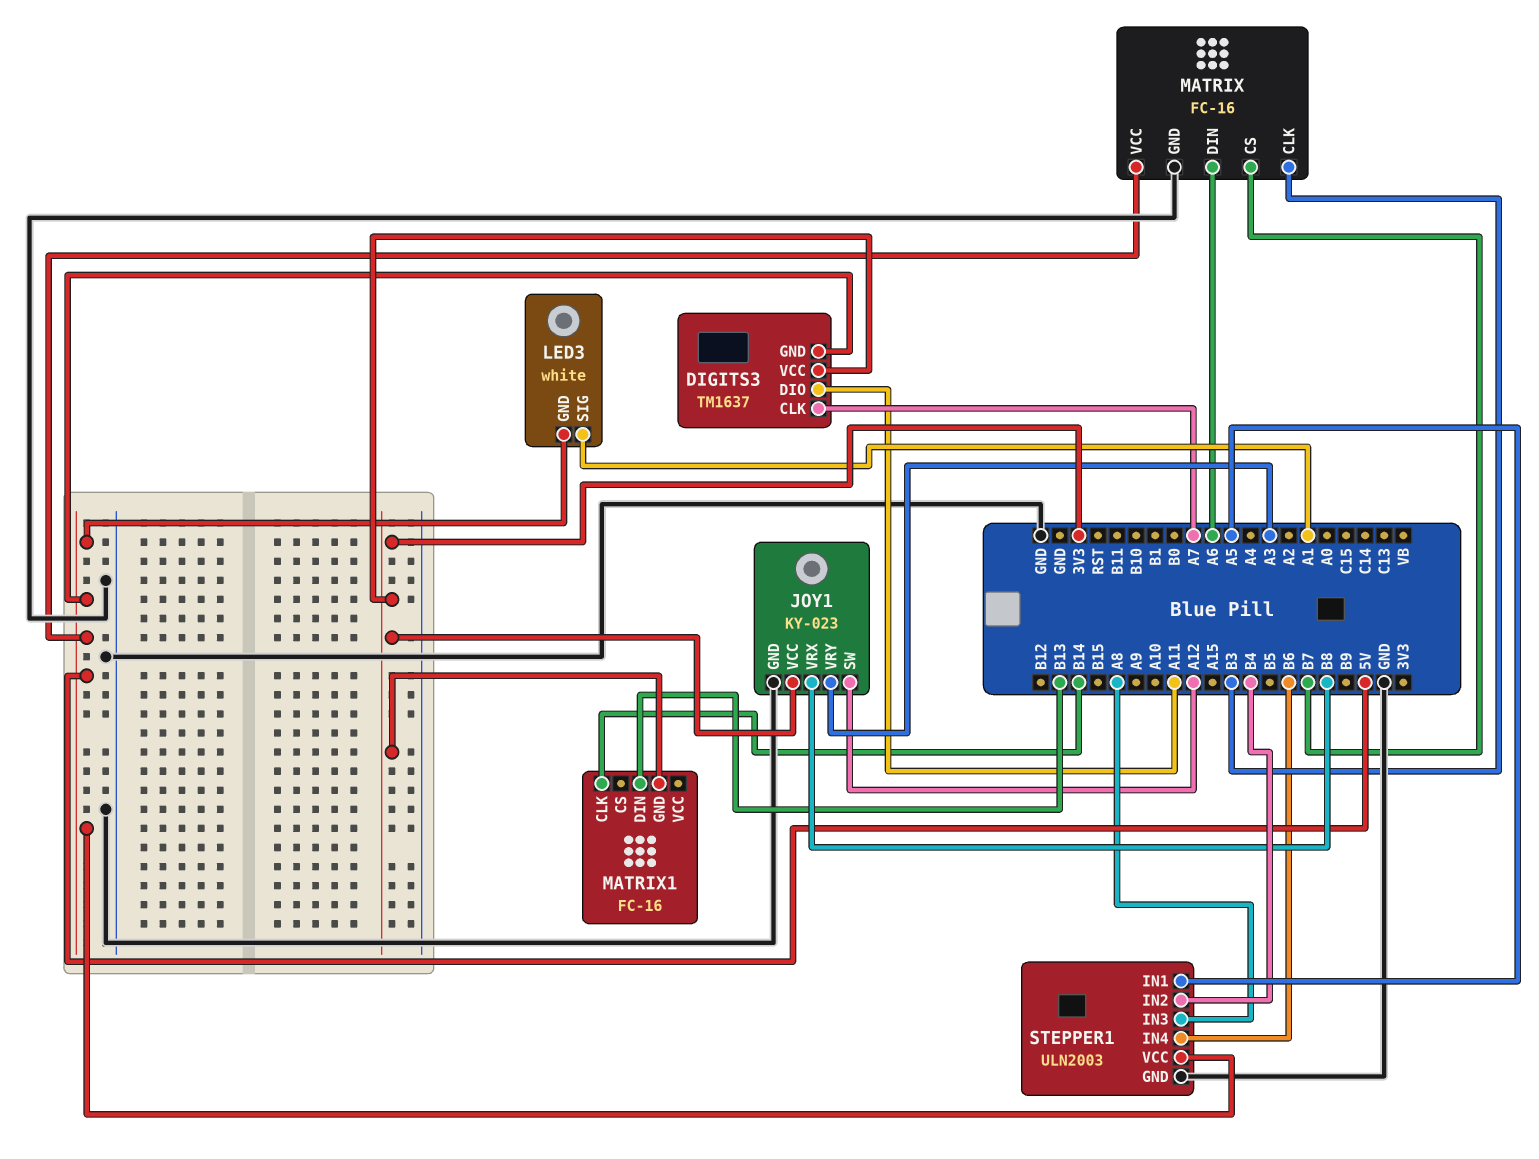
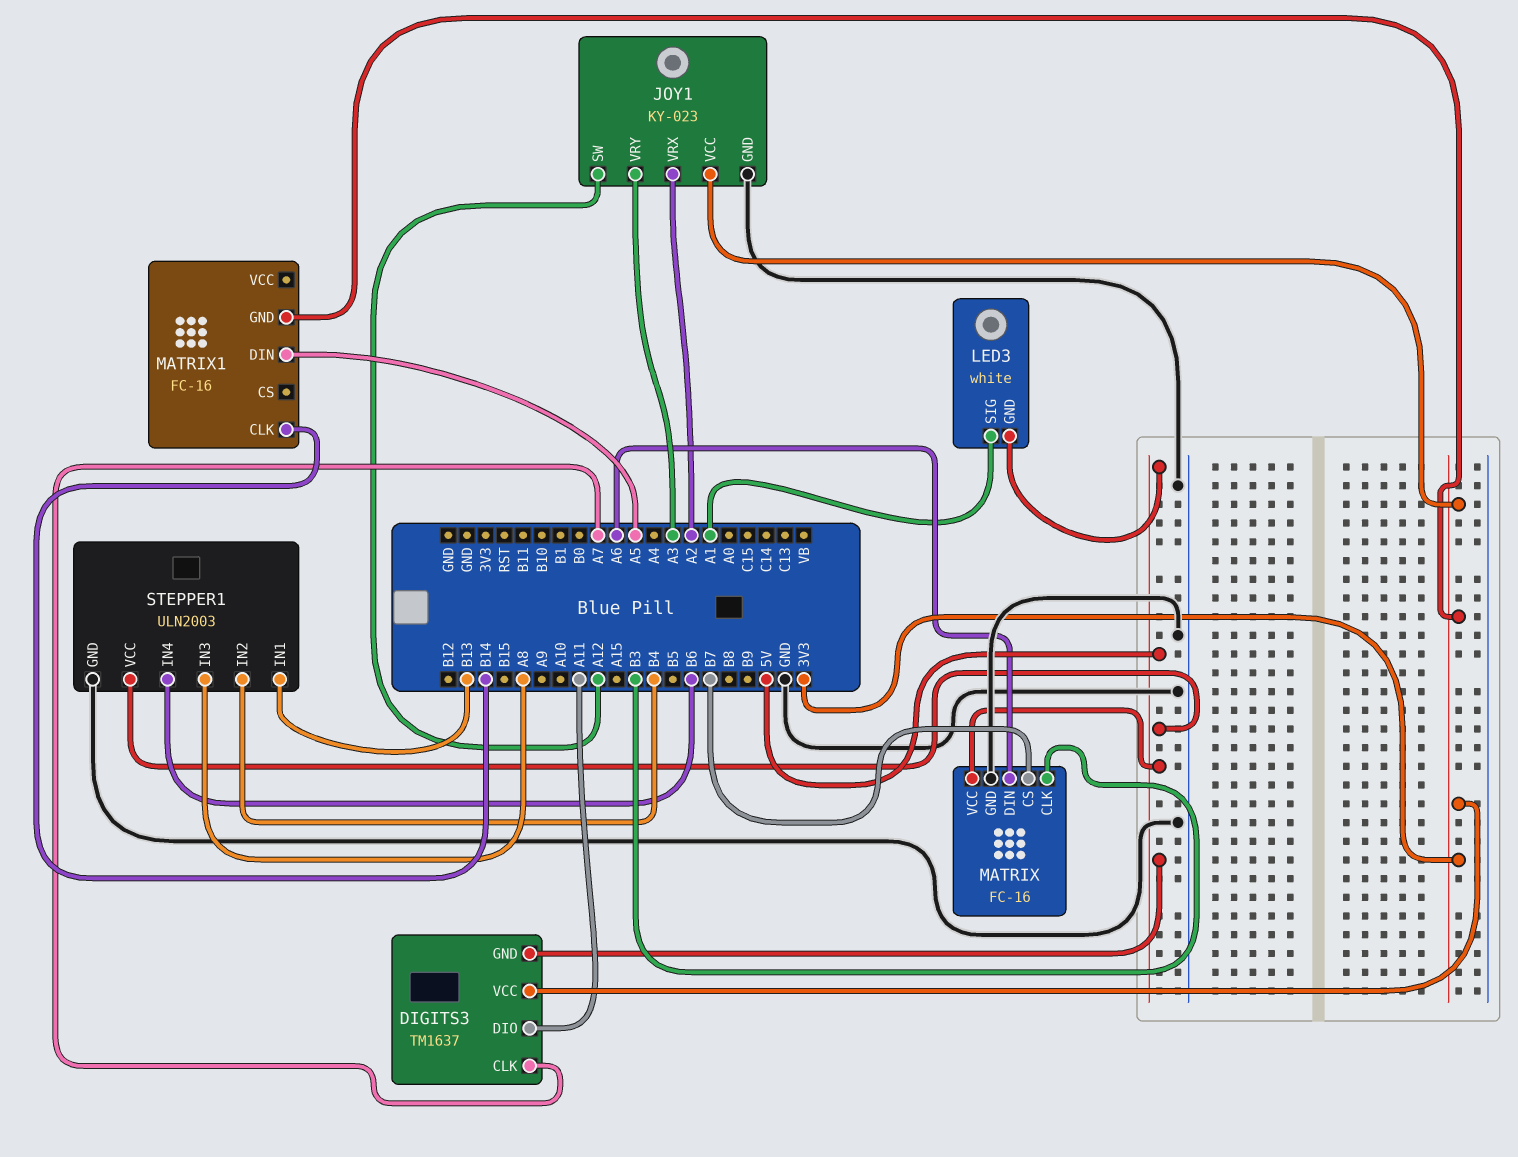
JOY1 pin VRX: B8 -> A2
MATRIX1 pin DIN: B13 -> A5
STEPPER1 pin IN1: A5 -> B13

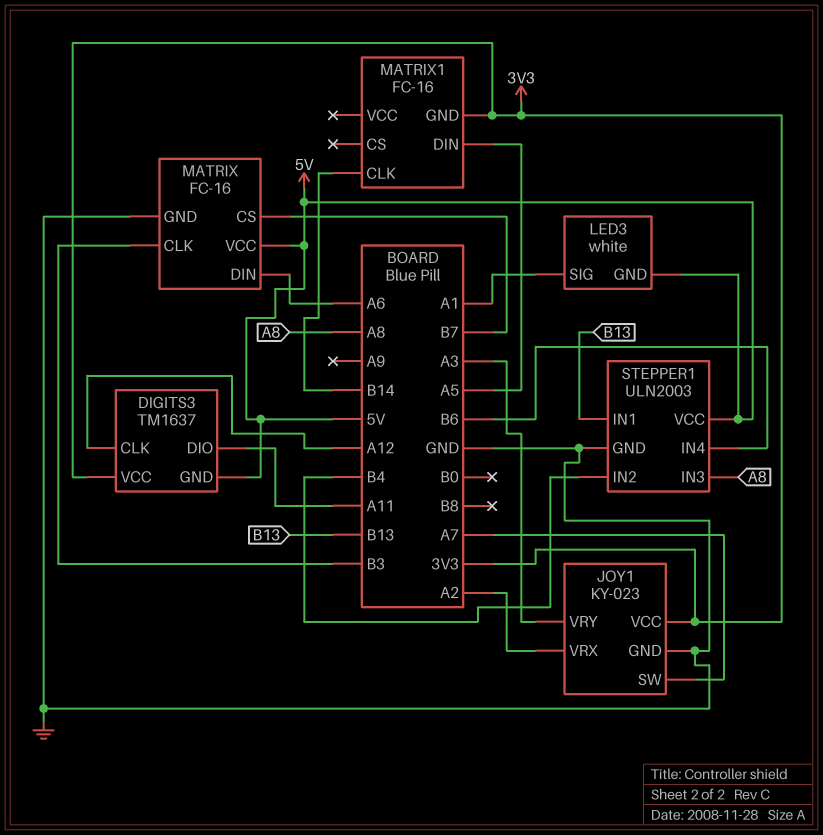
DIGITS3 pin CLK: A7 -> A12
JOY1 pin SW: A12 -> A7

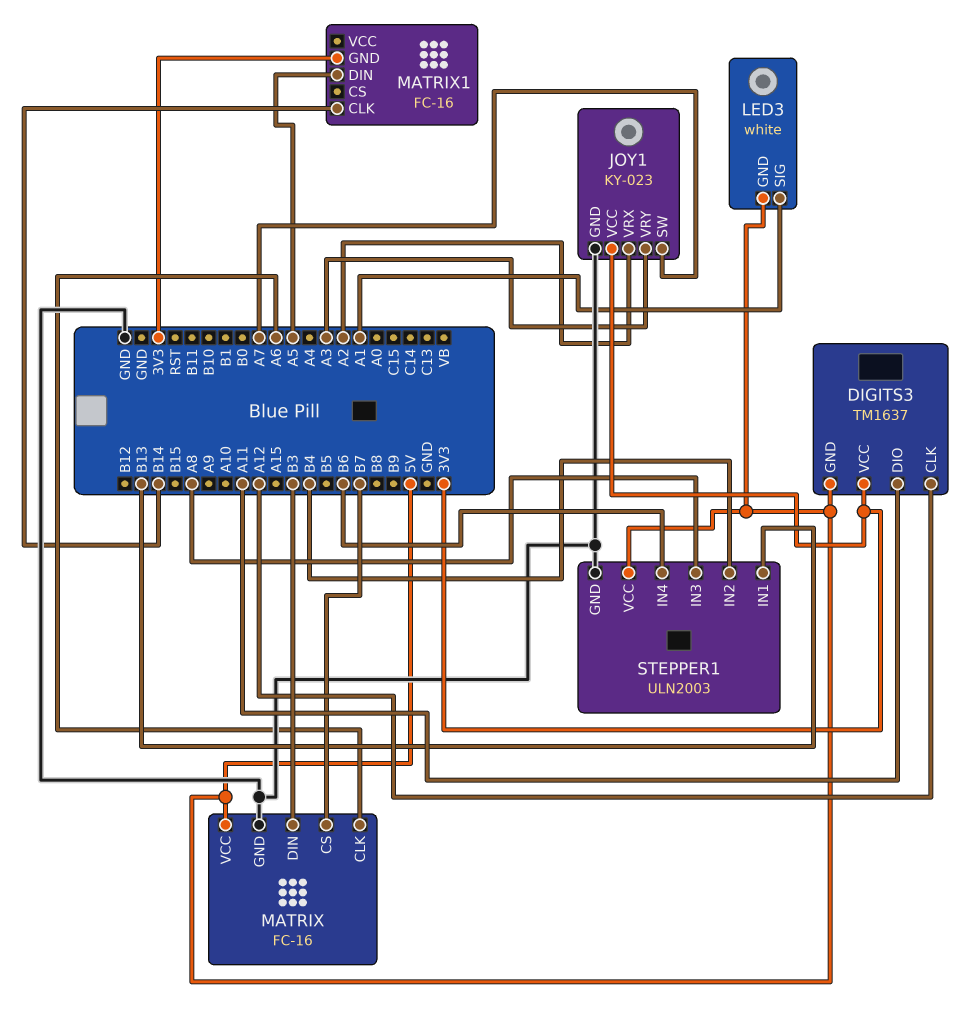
MATRIX pin CLK: B3 -> A6
MATRIX pin DIN: A6 -> B3

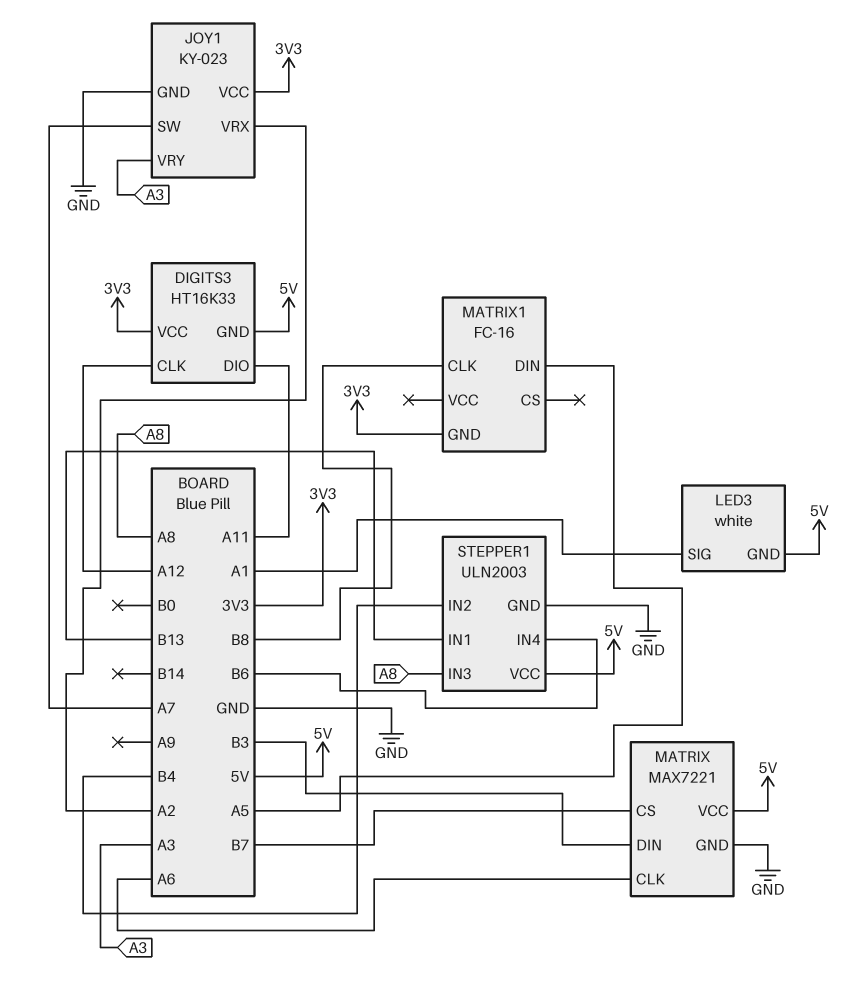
DIGITS3: TM1637 -> HT16K33
MATRIX: FC-16 -> MAX7221
MATRIX1 pin CLK: B14 -> B8

